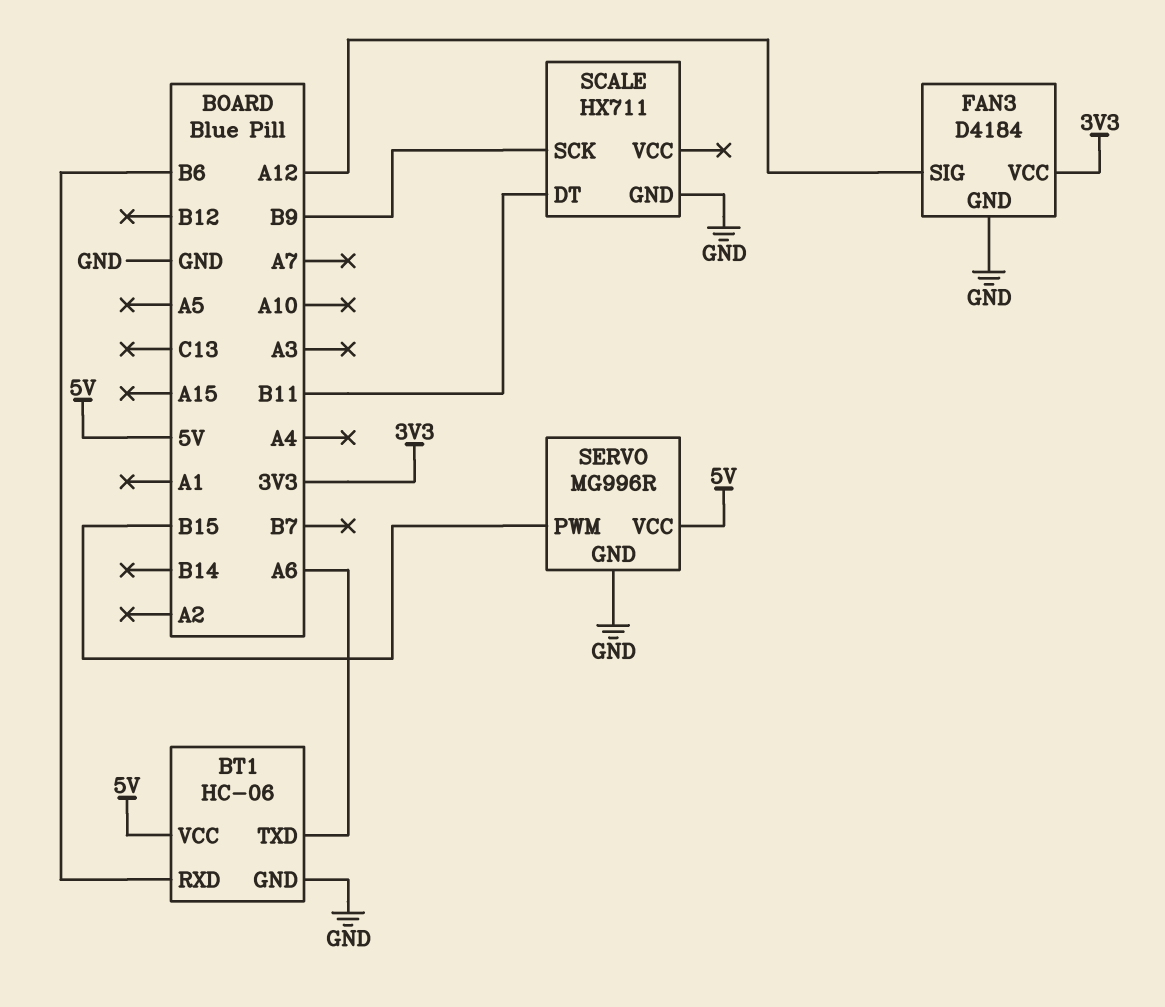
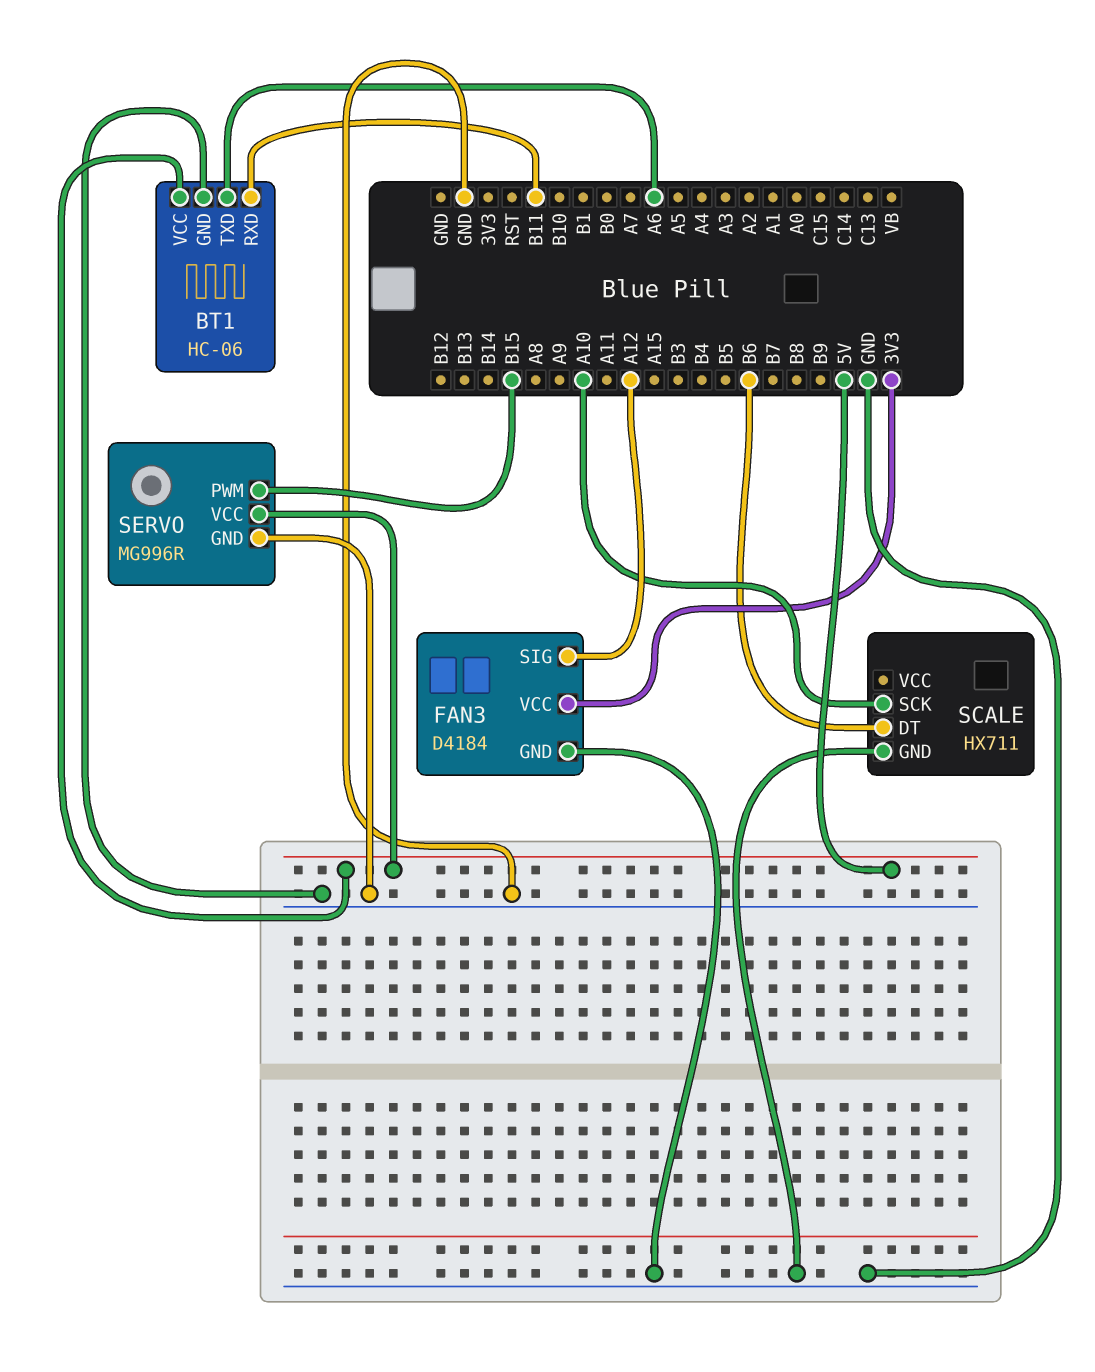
BT1 pin RXD: B6 -> B11
SCALE pin DT: B11 -> B6
SCALE pin SCK: B9 -> A10

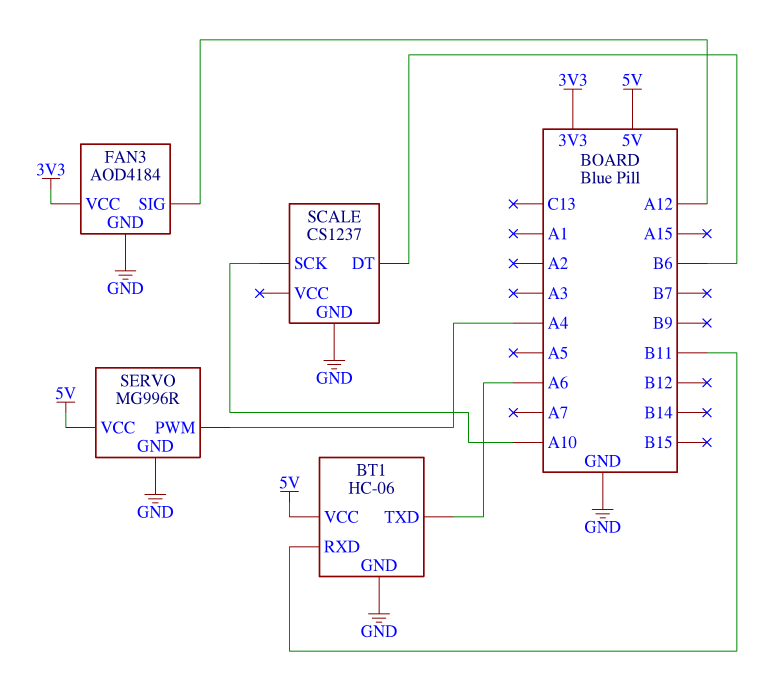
FAN3: D4184 -> AOD4184
SCALE: HX711 -> CS1237
SERVO pin PWM: B15 -> A4

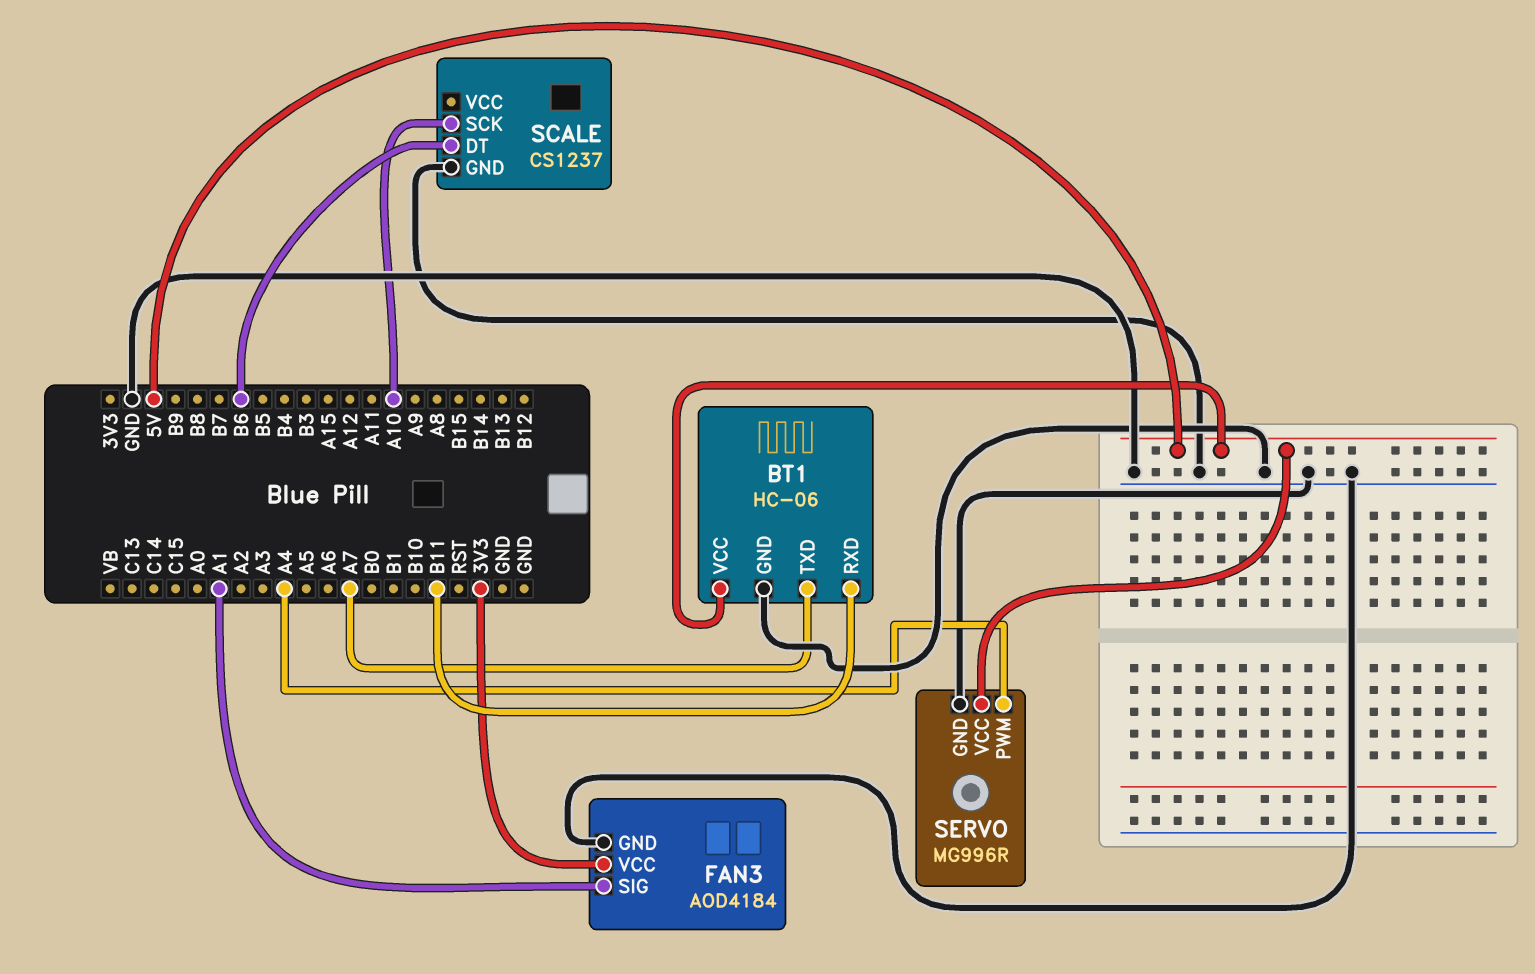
BT1 pin TXD: A6 -> A7
FAN3 pin SIG: A12 -> A1

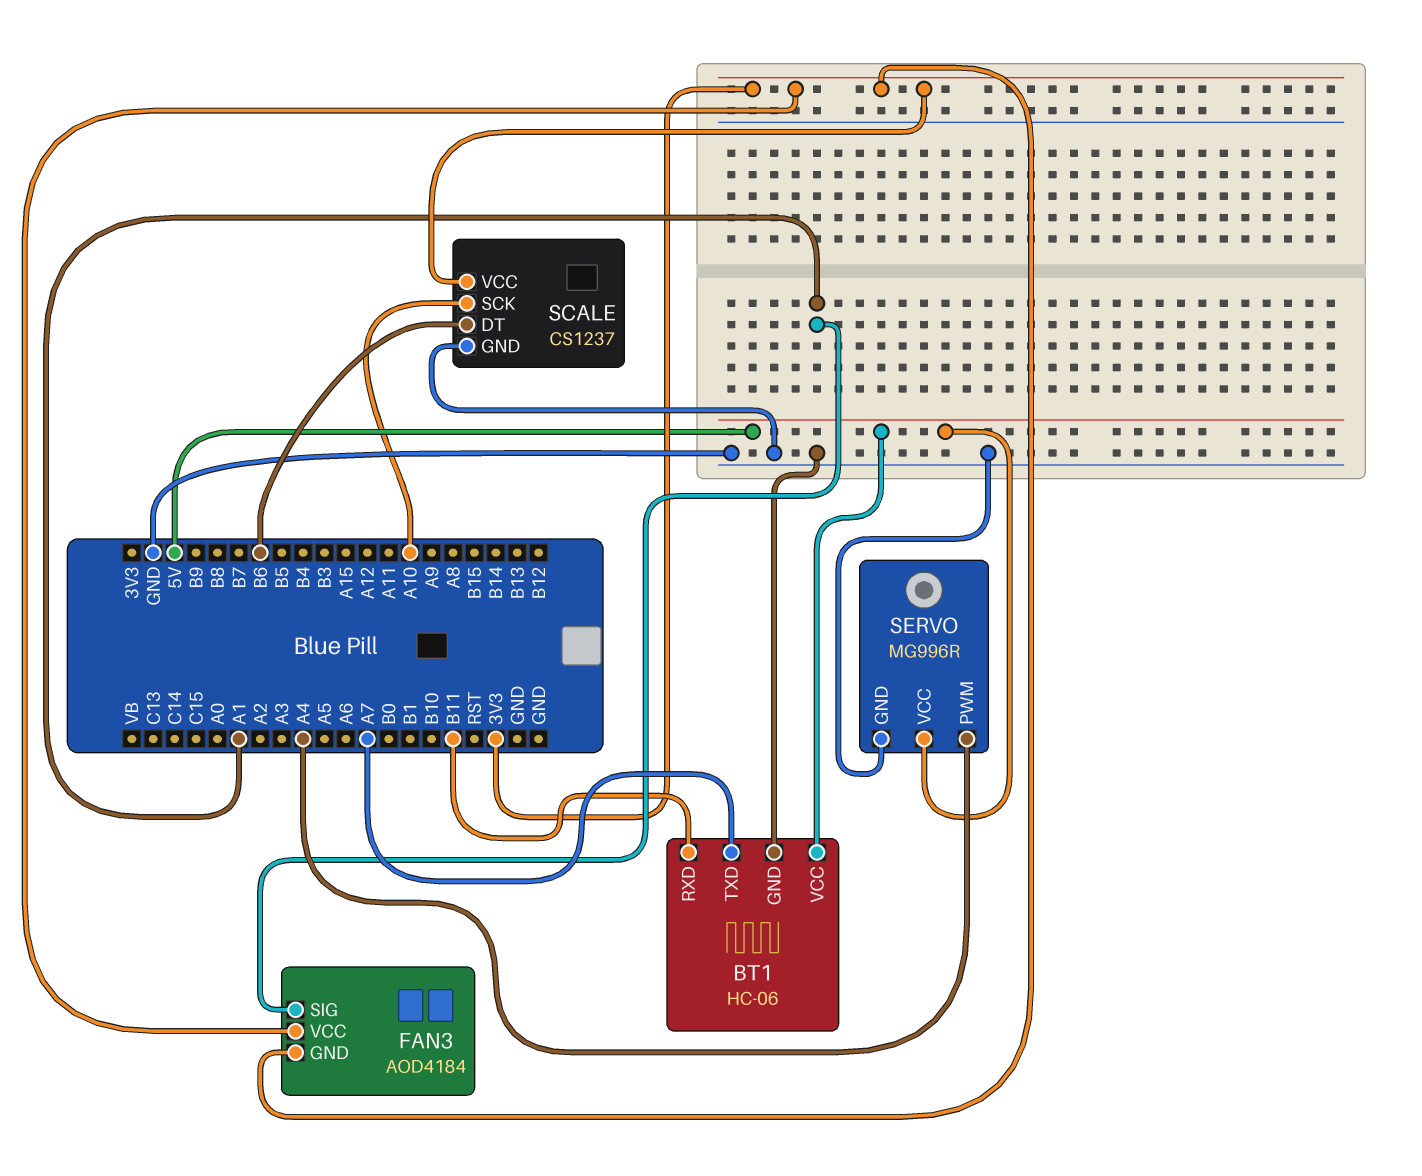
FAN3 pin GND: GND -> 3V3
SCALE pin VCC: none -> 3V3

